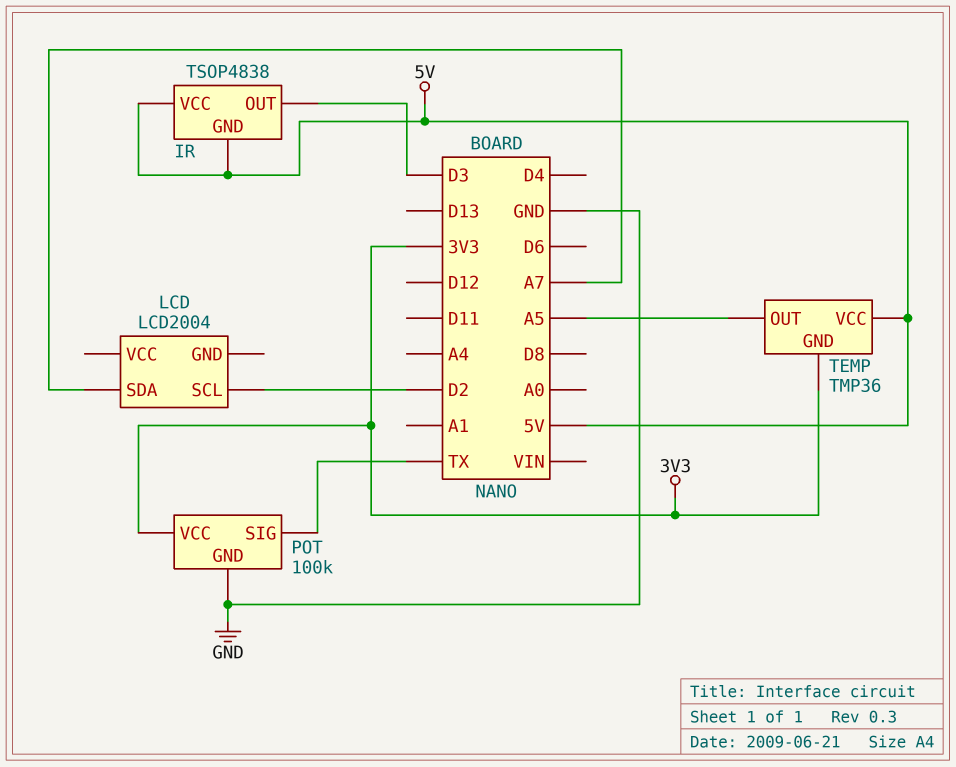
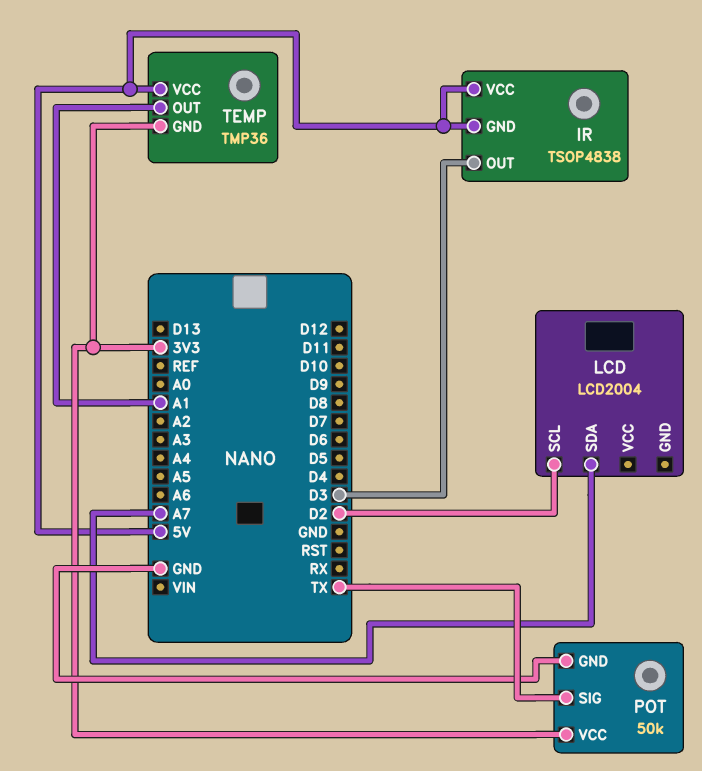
POT: 100k -> 50k
TEMP pin OUT: A5 -> A1

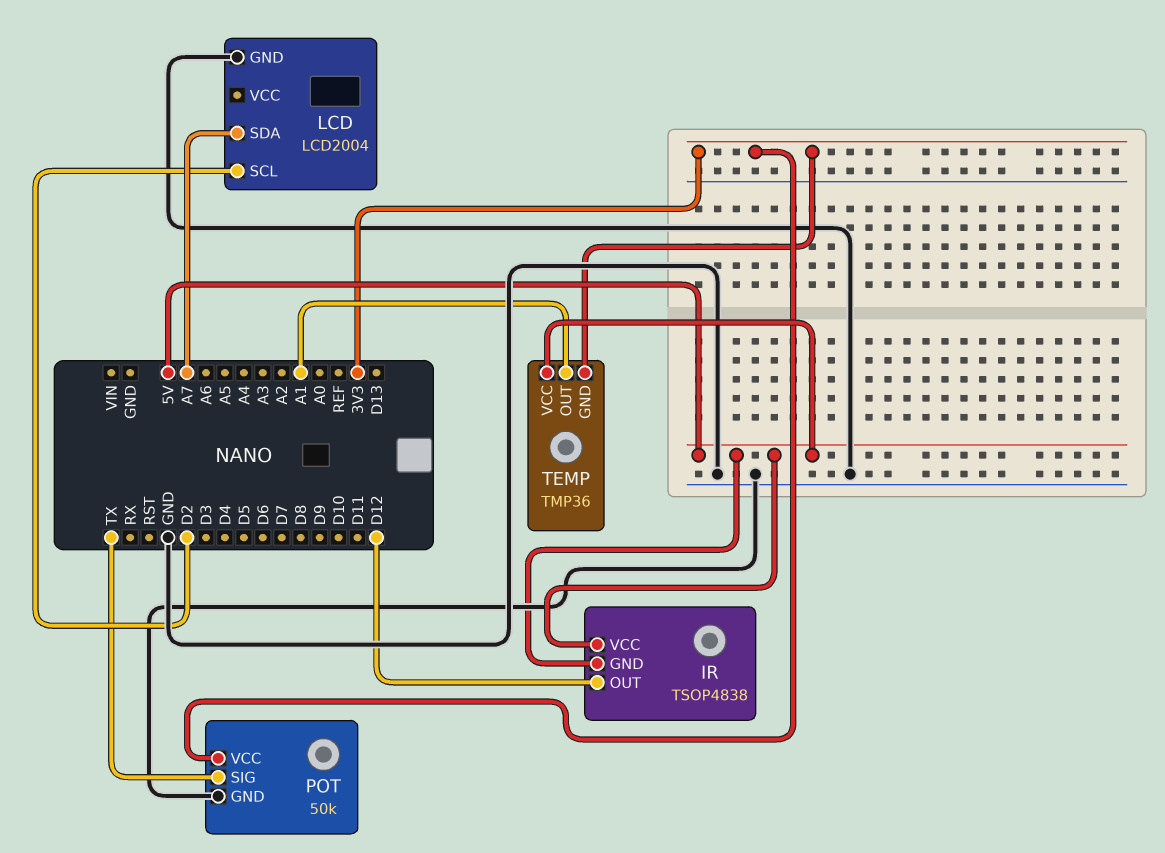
IR pin OUT: D3 -> D12
LCD pin GND: none -> GND

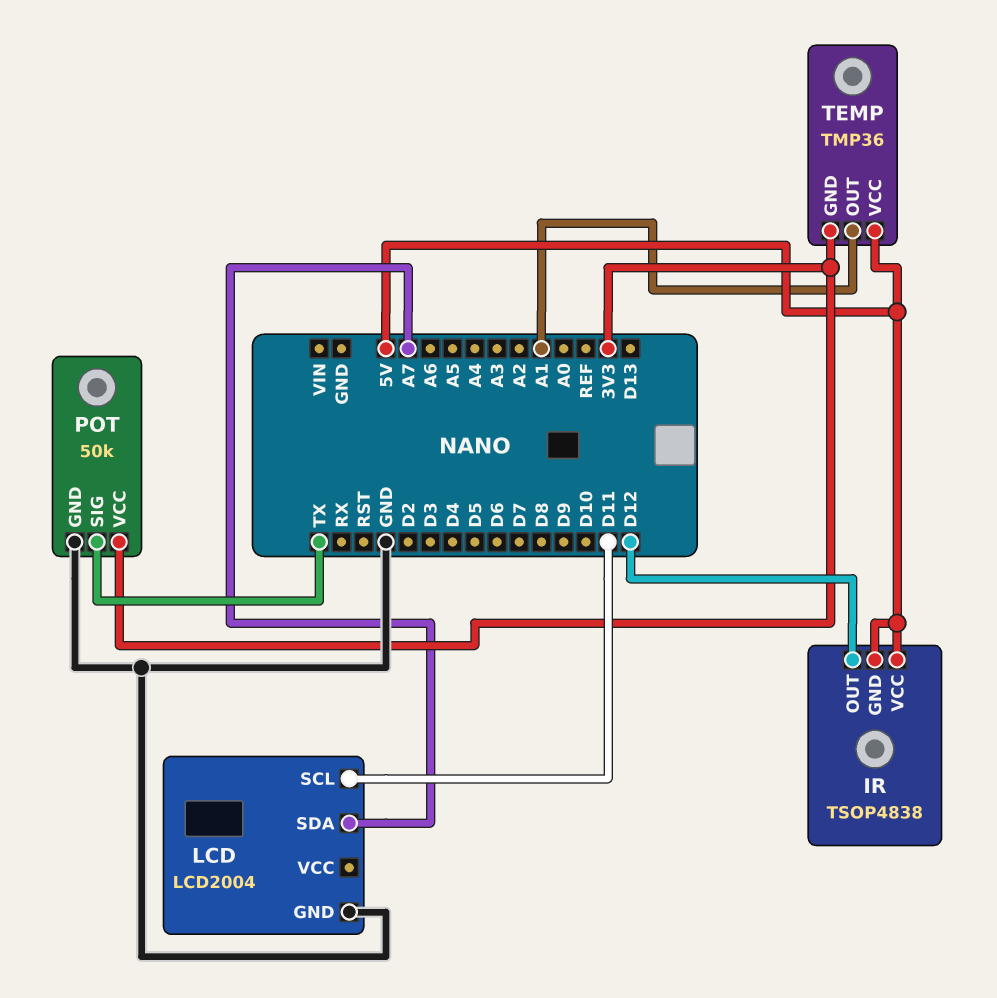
LCD pin SCL: D2 -> D11

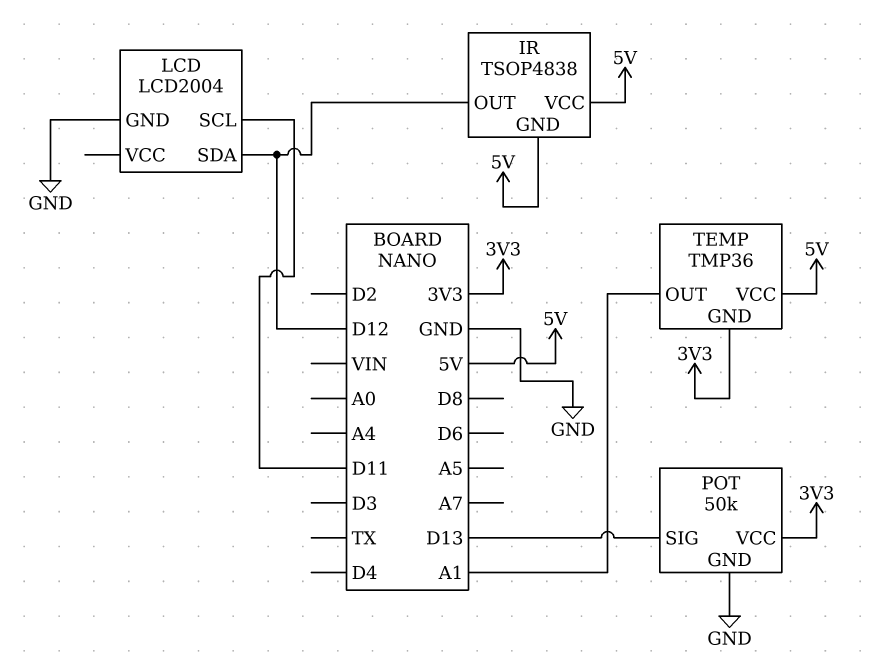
LCD pin SDA: A7 -> D12
POT pin SIG: TX -> D13

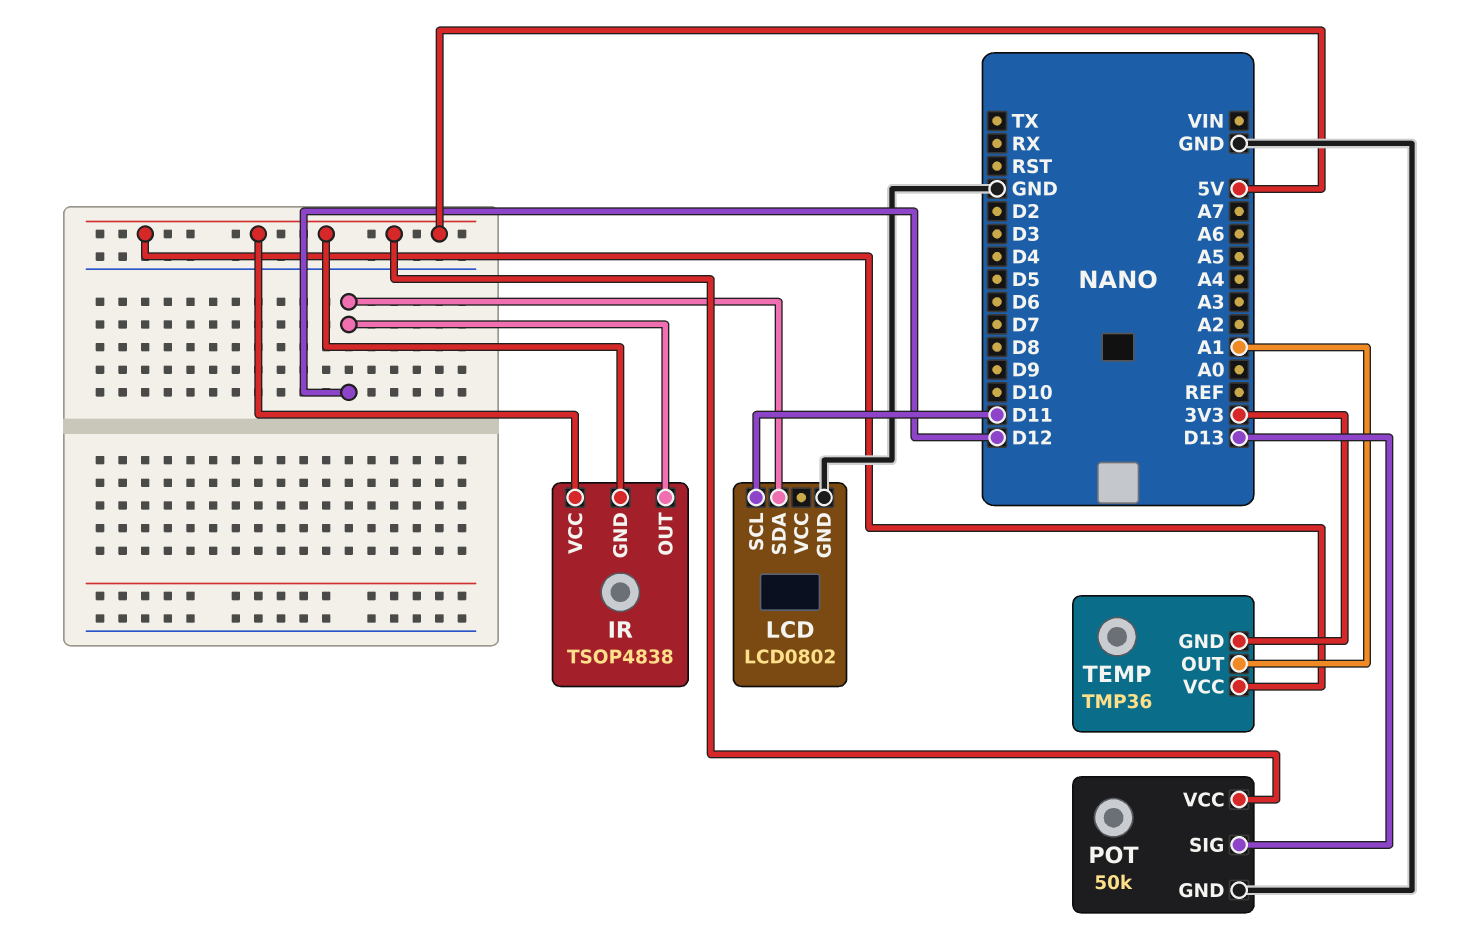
LCD: LCD2004 -> LCD0802
POT pin VCC: 3V3 -> 5V

